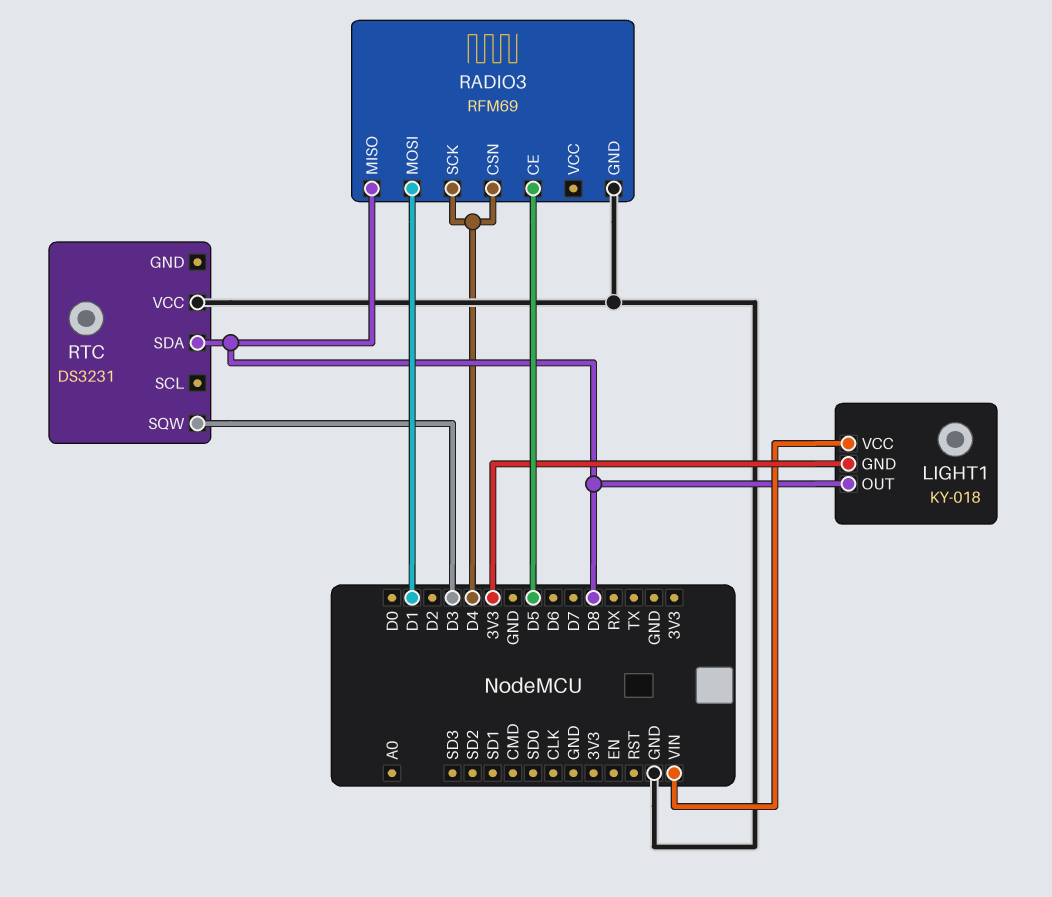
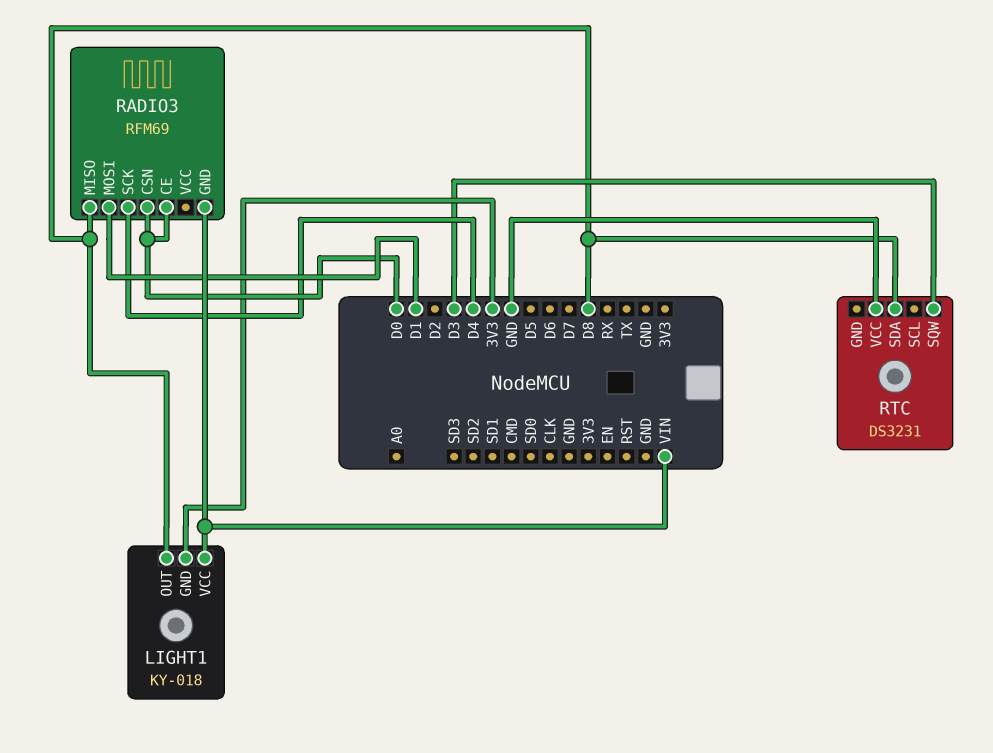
RADIO3 pin CE: D5 -> D0
RADIO3 pin CSN: D4 -> D0
RADIO3 pin GND: GND -> VIN

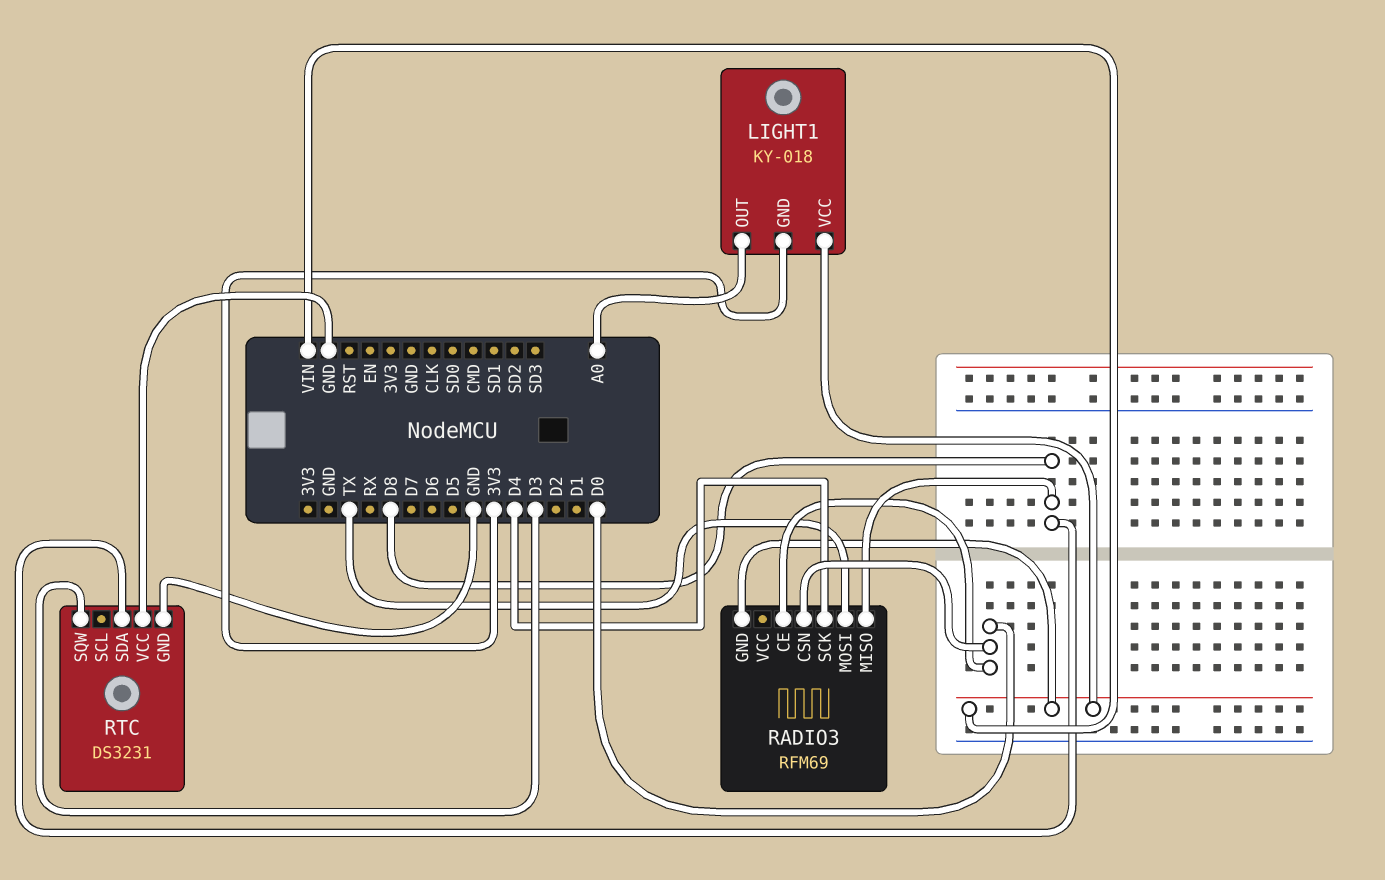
LIGHT1 pin OUT: D8 -> A0
RADIO3 pin MOSI: D1 -> TX
RTC pin GND: none -> GND

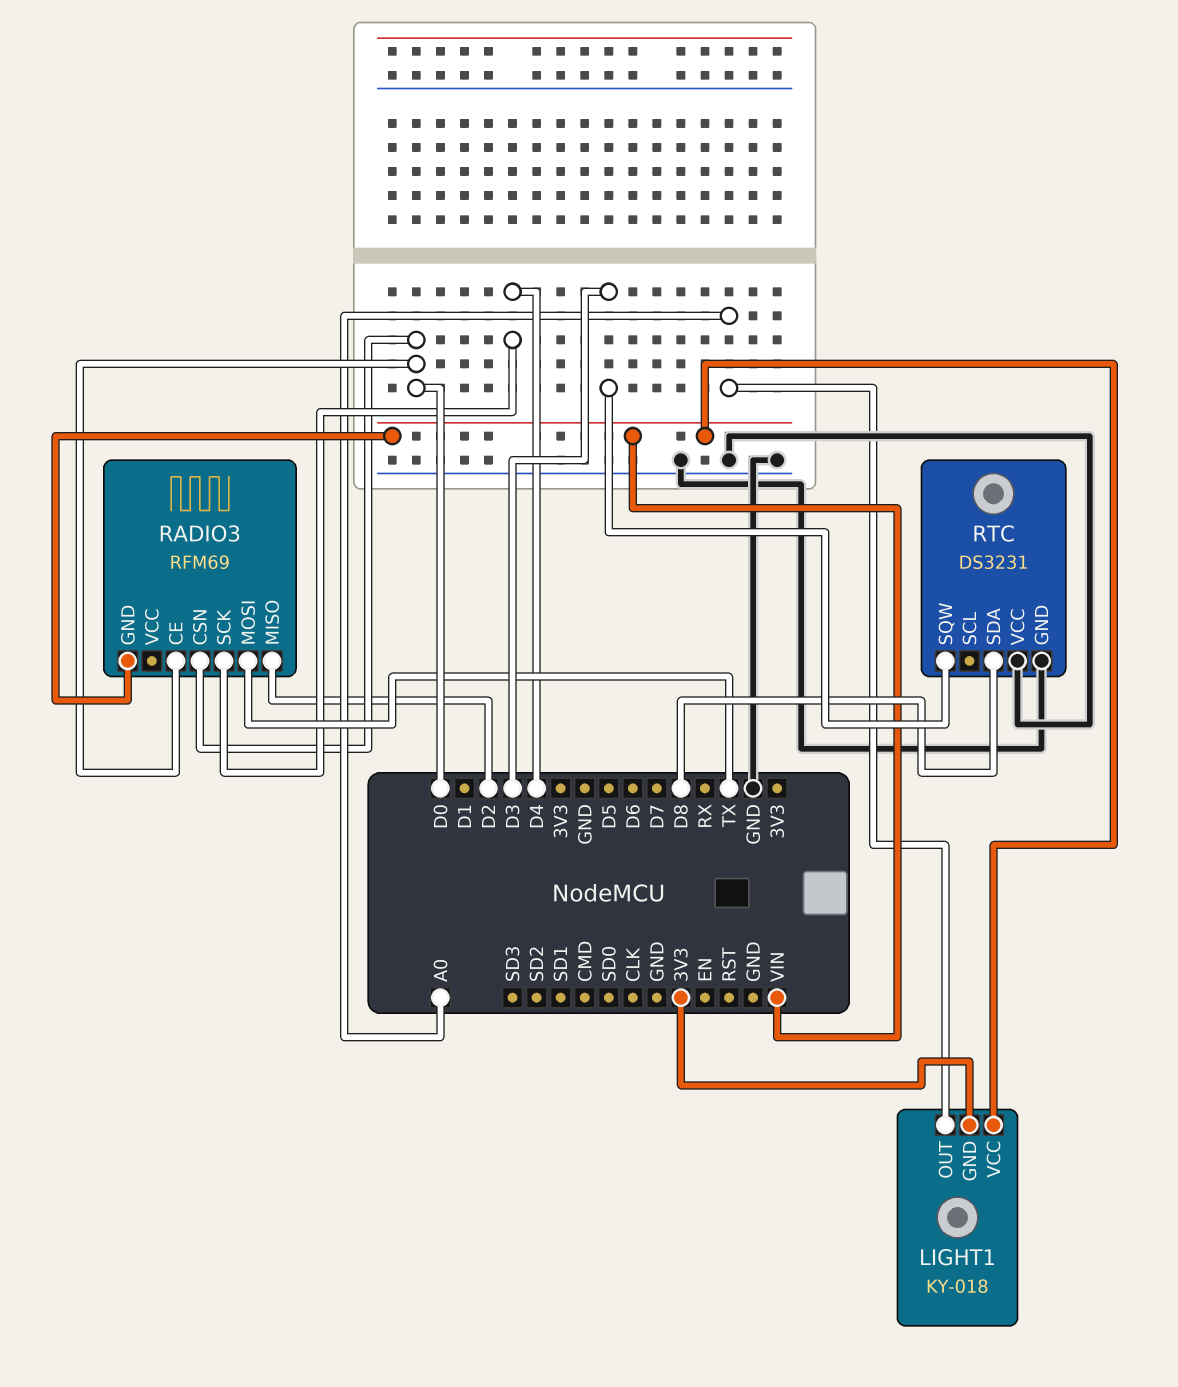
RADIO3 pin MISO: D8 -> D2

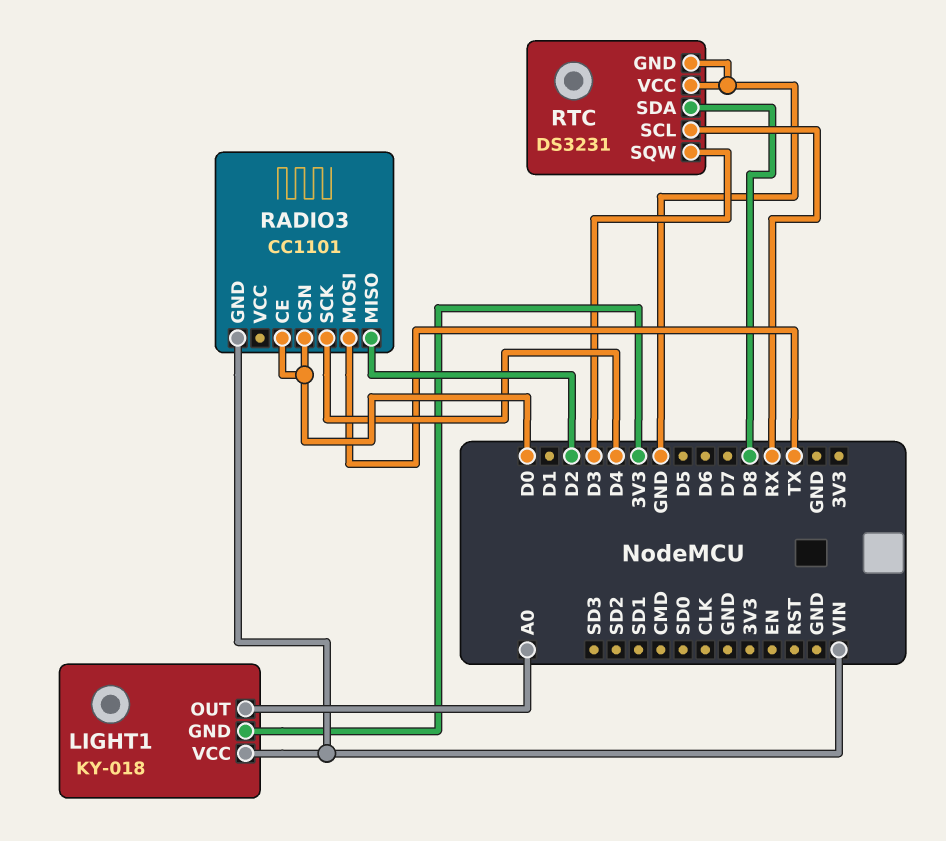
RADIO3: RFM69 -> CC1101
RTC pin SCL: none -> RX

